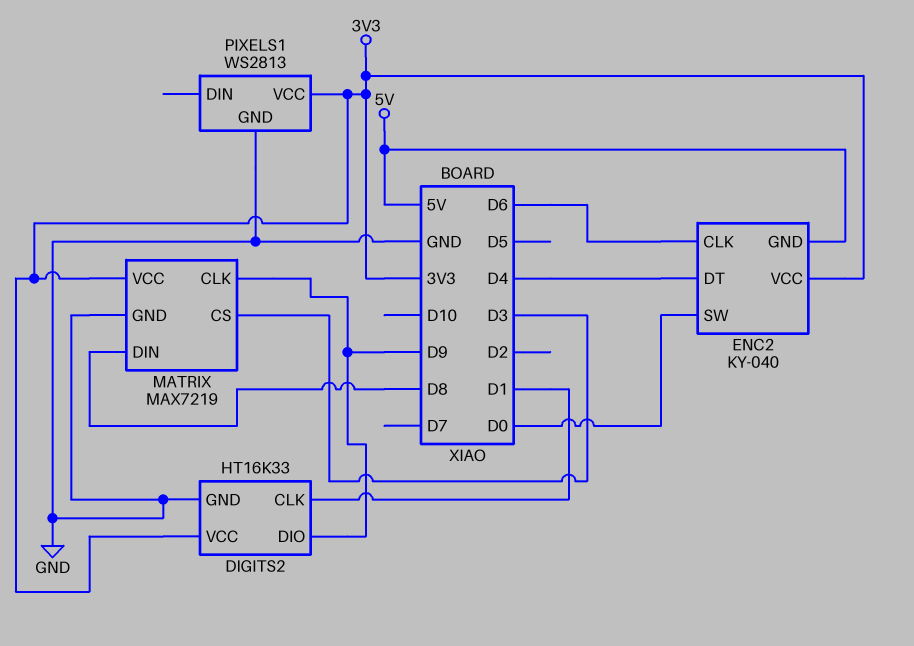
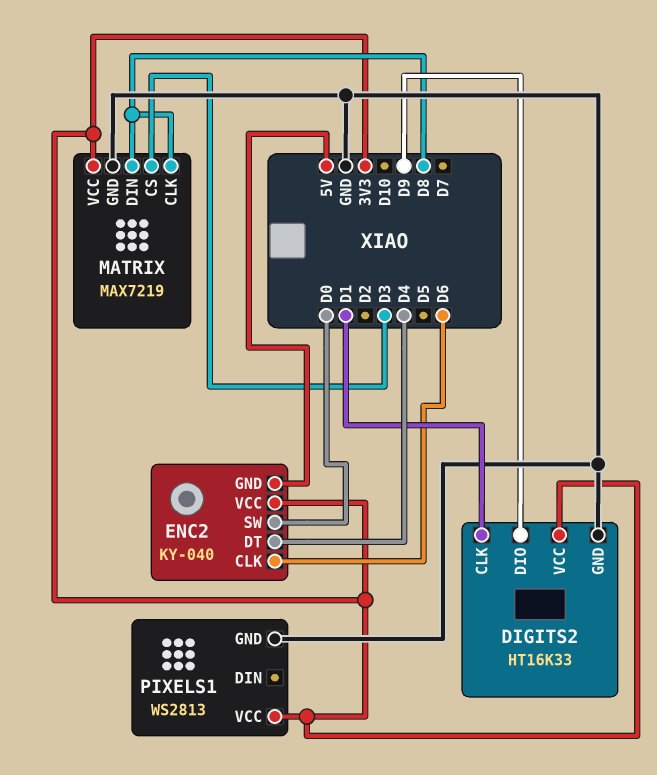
MATRIX pin CLK: D9 -> D8

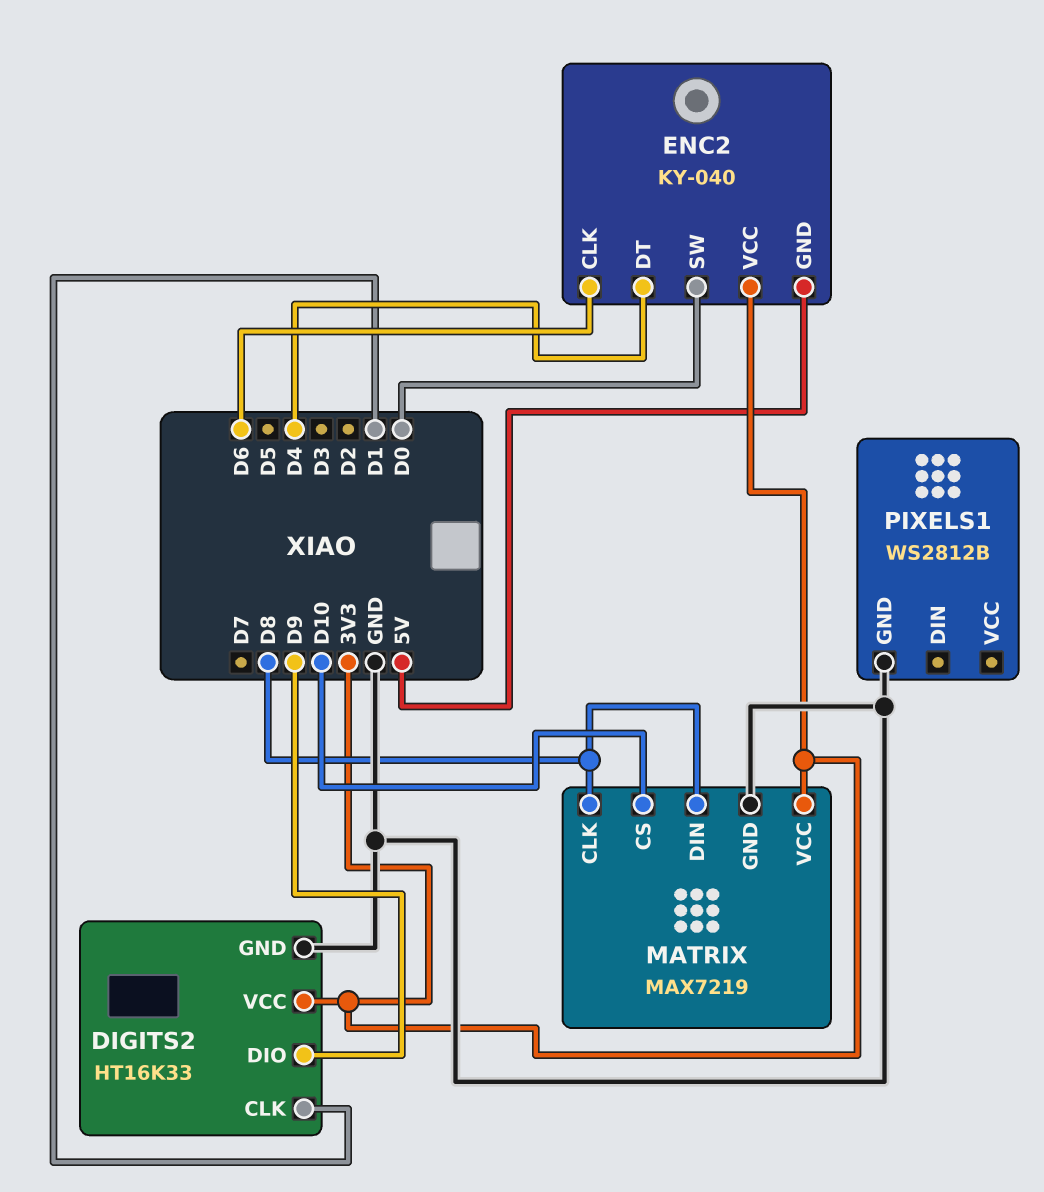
MATRIX pin CS: D3 -> D10
PIXELS1: WS2813 -> WS2812B
PIXELS1 pin VCC: 3V3 -> none

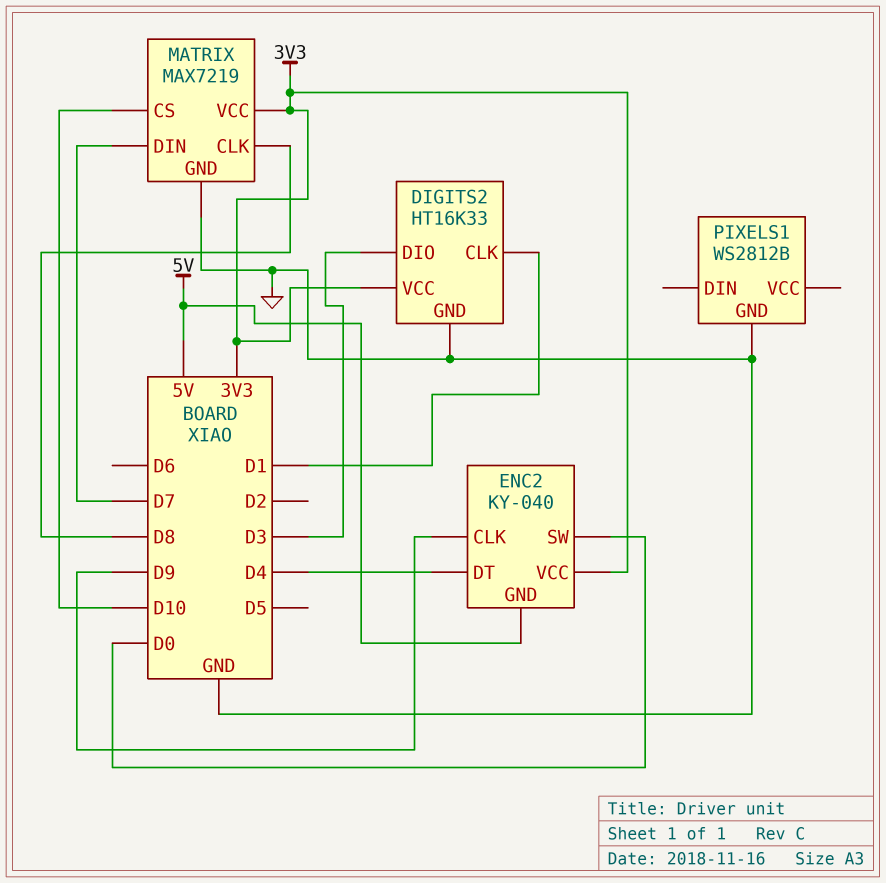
DIGITS2 pin DIO: D9 -> D3
ENC2 pin CLK: D6 -> D9
MATRIX pin DIN: D8 -> D7

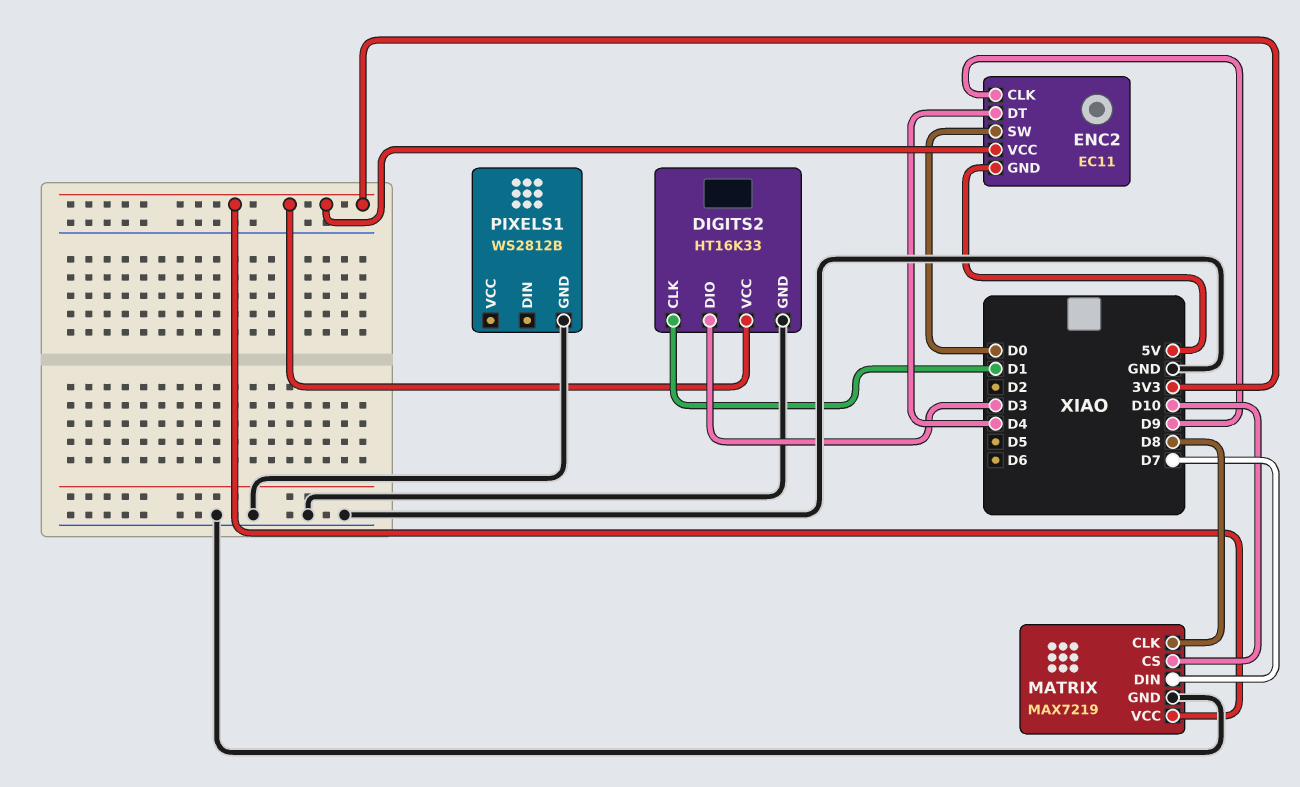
ENC2: KY-040 -> EC11

